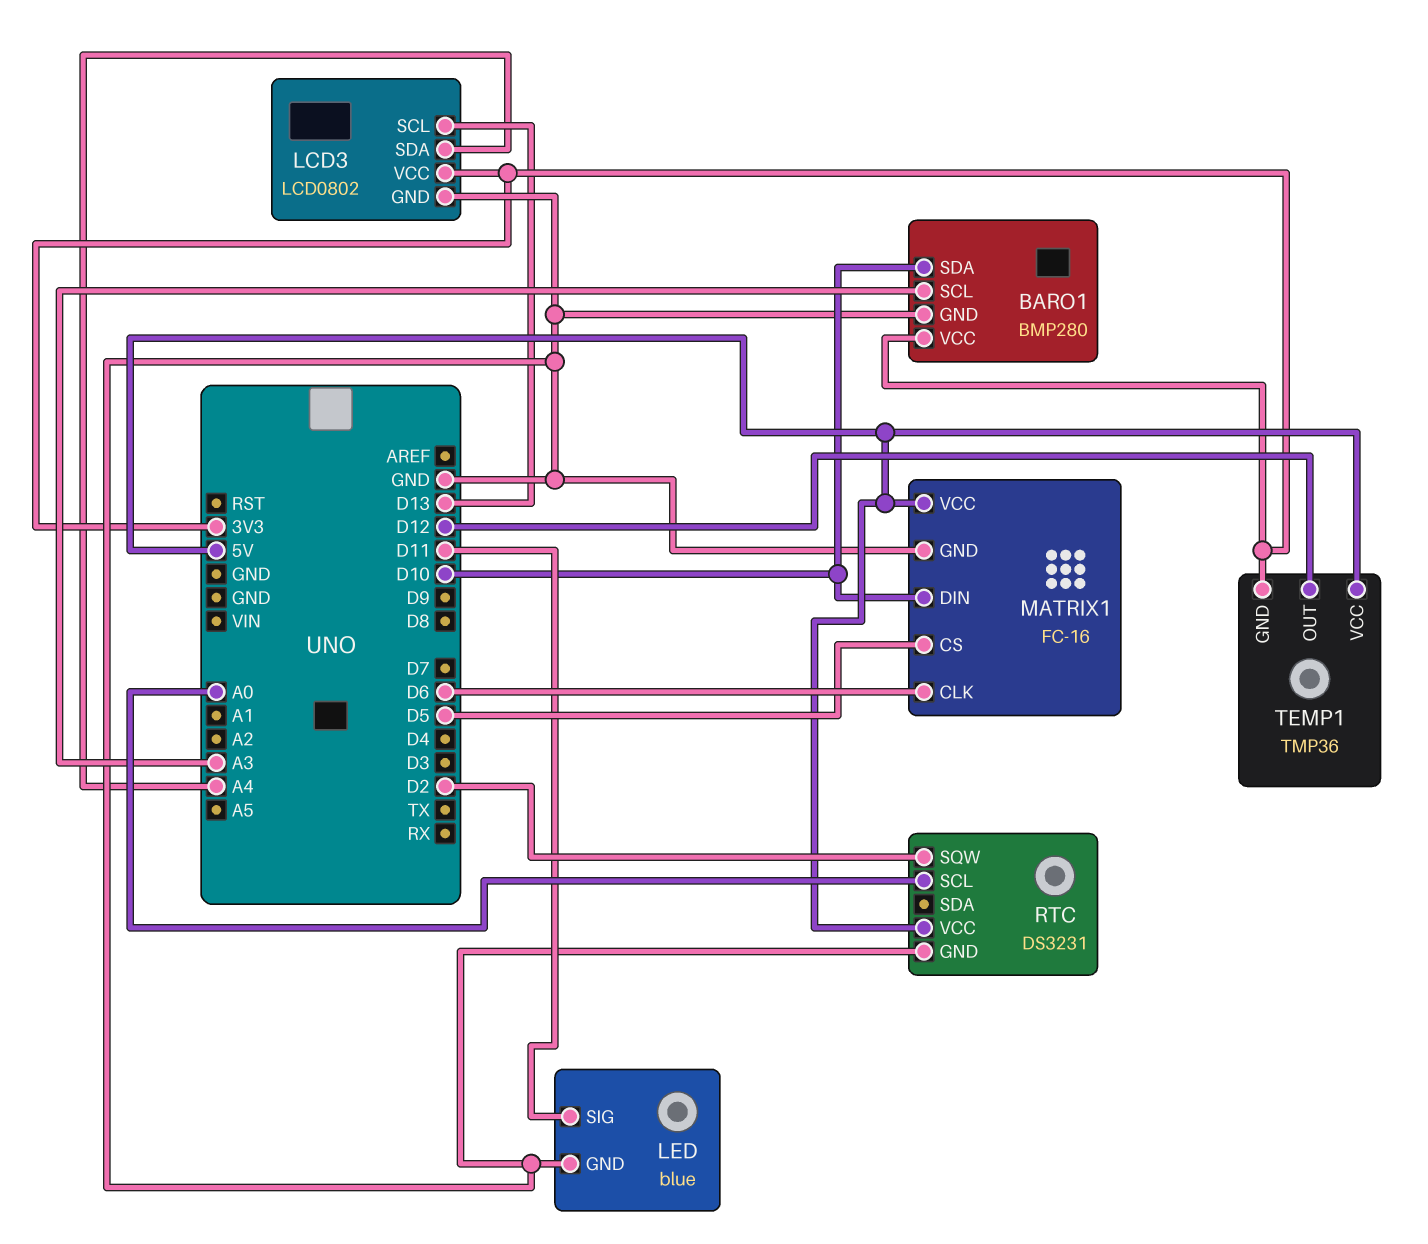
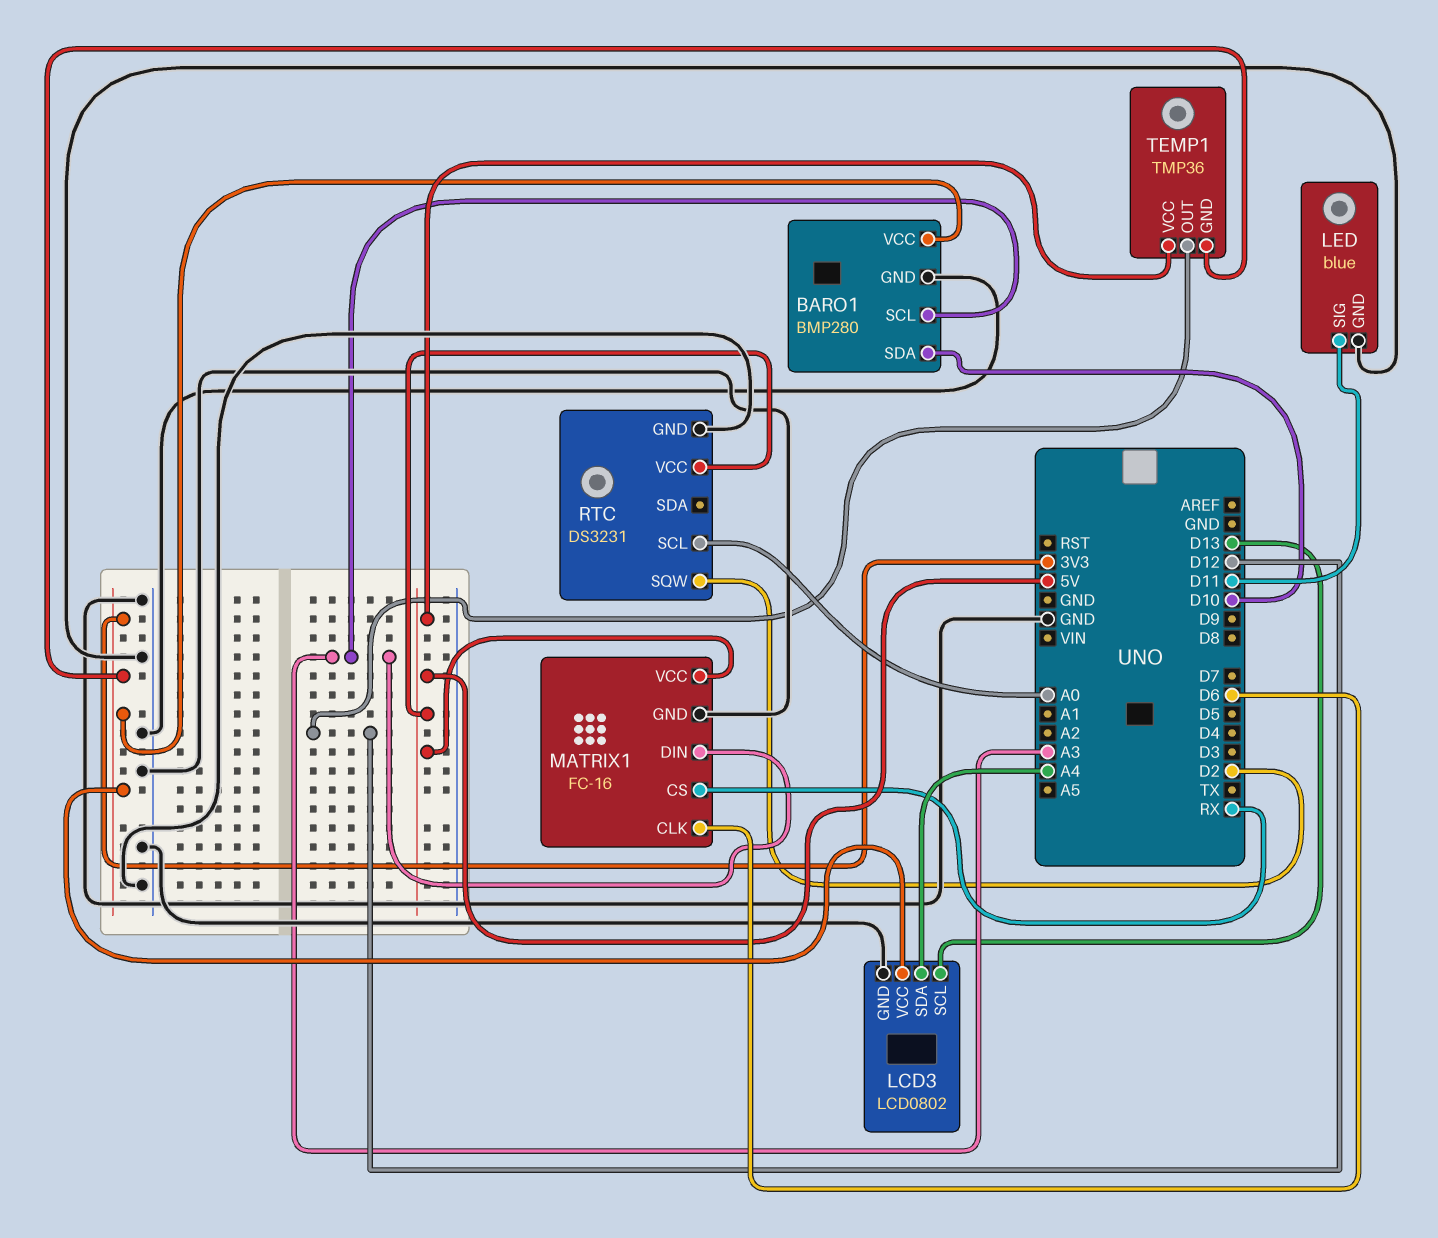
MATRIX1 pin CS: D5 -> RX
MATRIX1 pin DIN: D10 -> A3

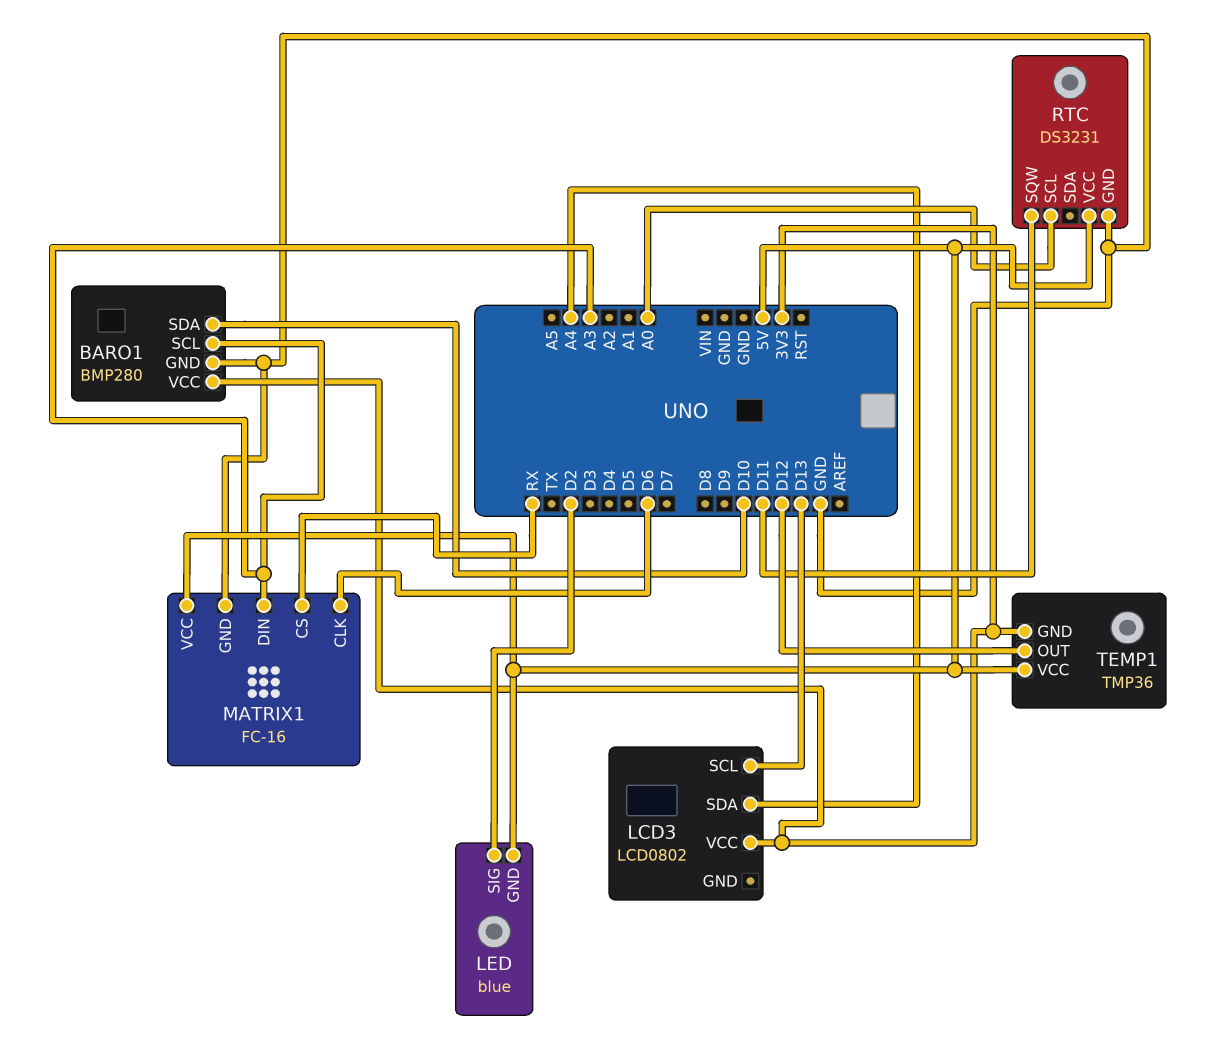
LCD3 pin GND: GND -> none
LED pin GND: GND -> 5V
LED pin SIG: D11 -> D2
RTC pin SQW: D2 -> D11

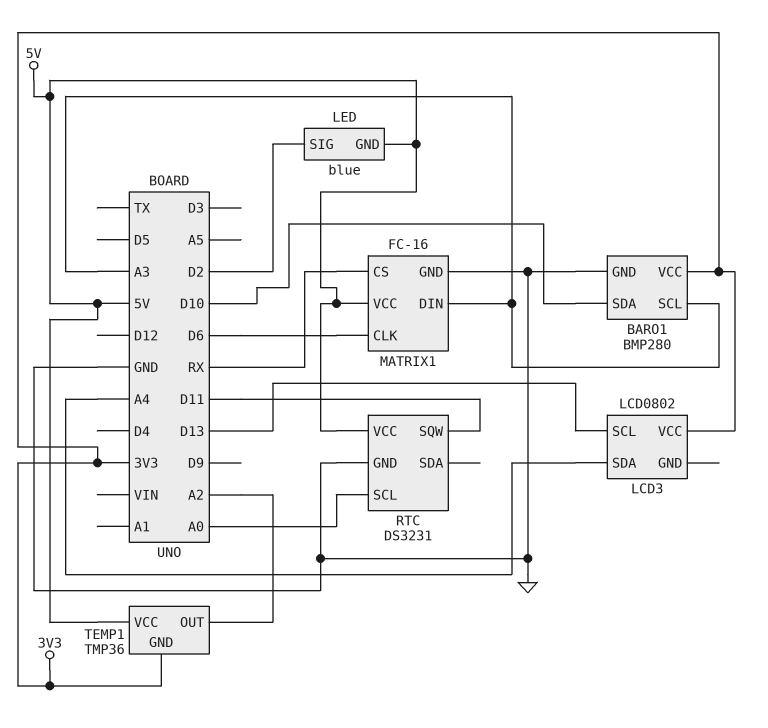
TEMP1 pin OUT: D12 -> A2

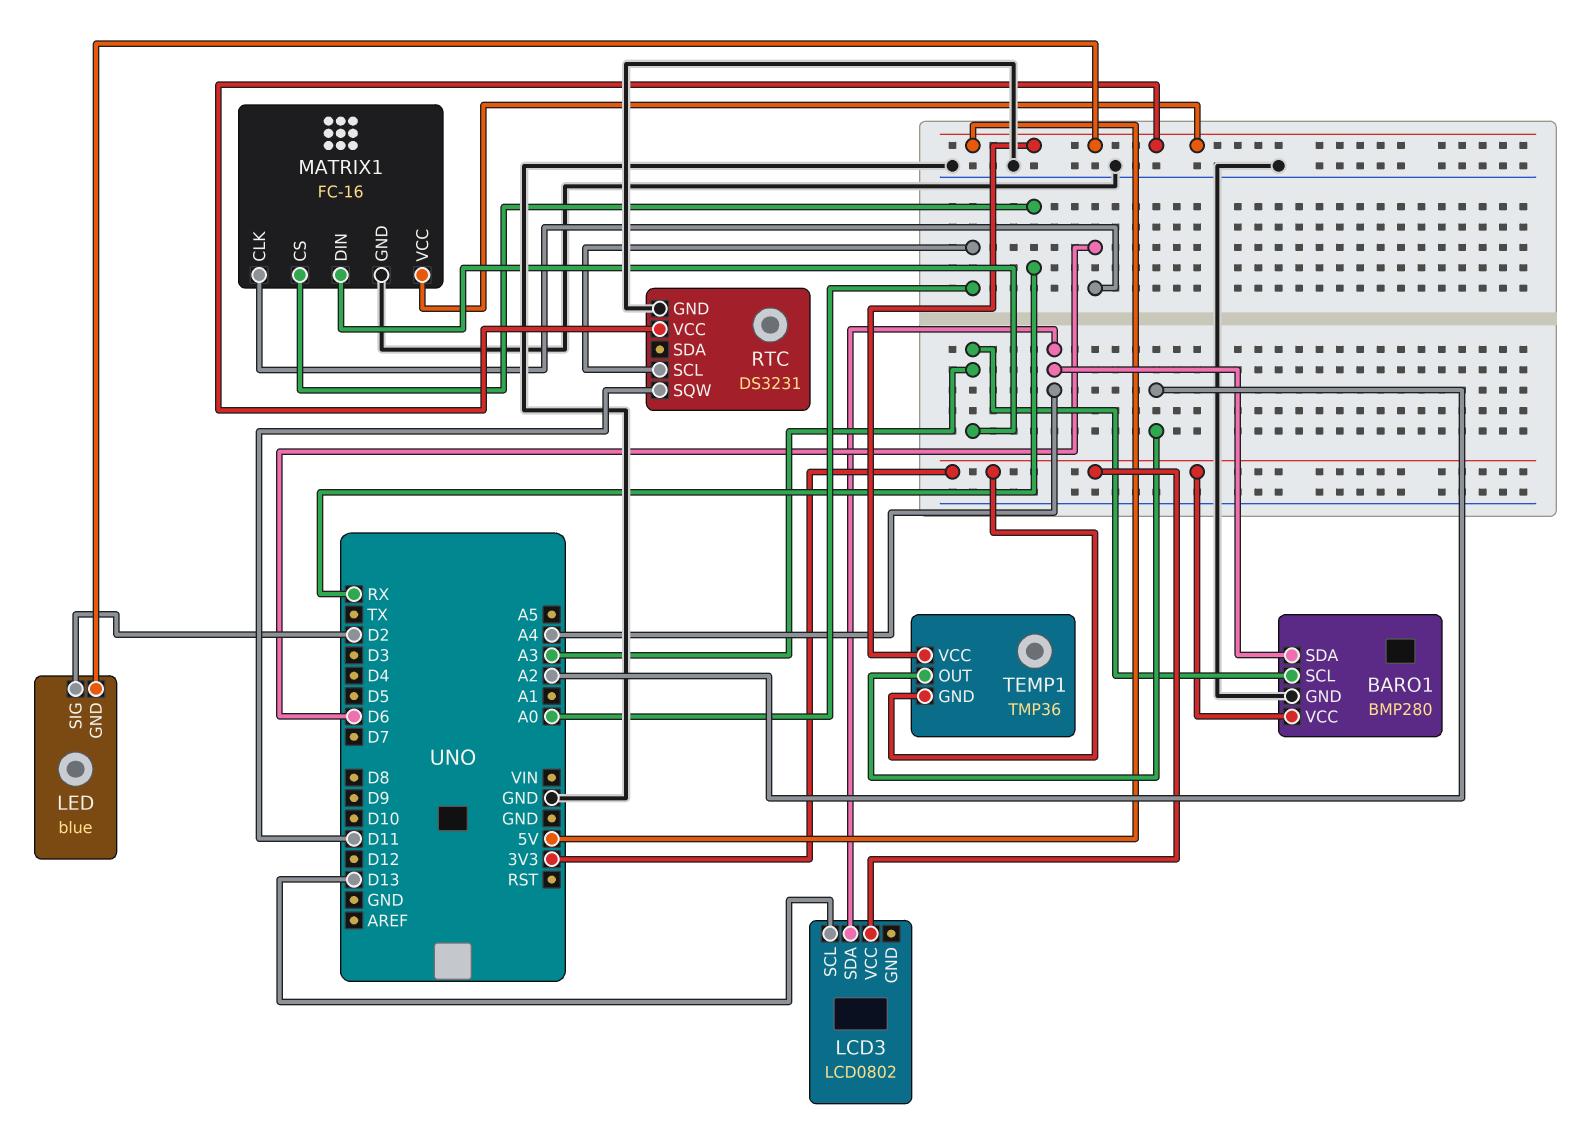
BARO1 pin SDA: D10 -> A4

